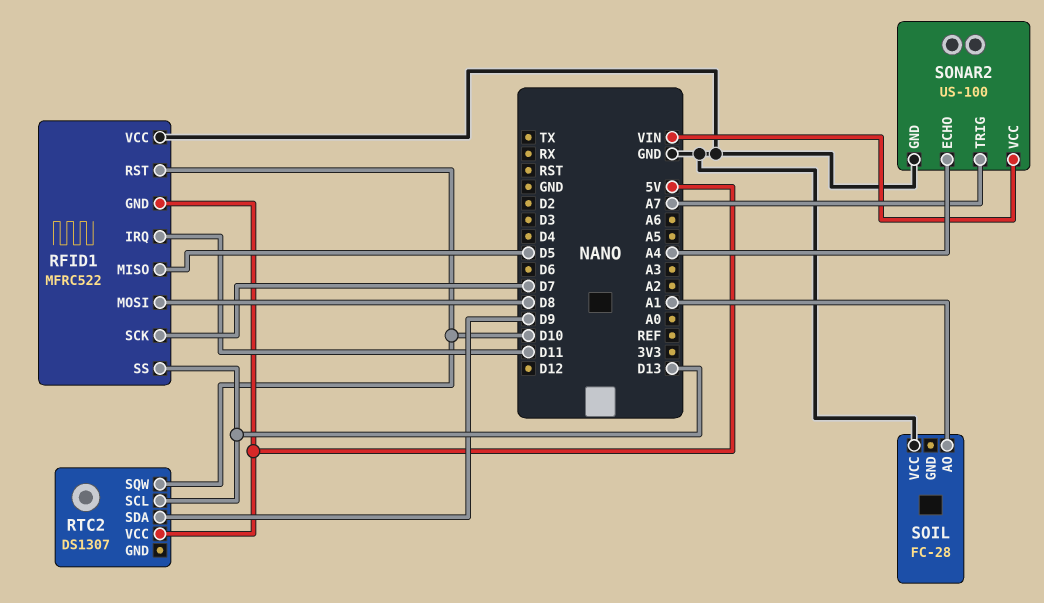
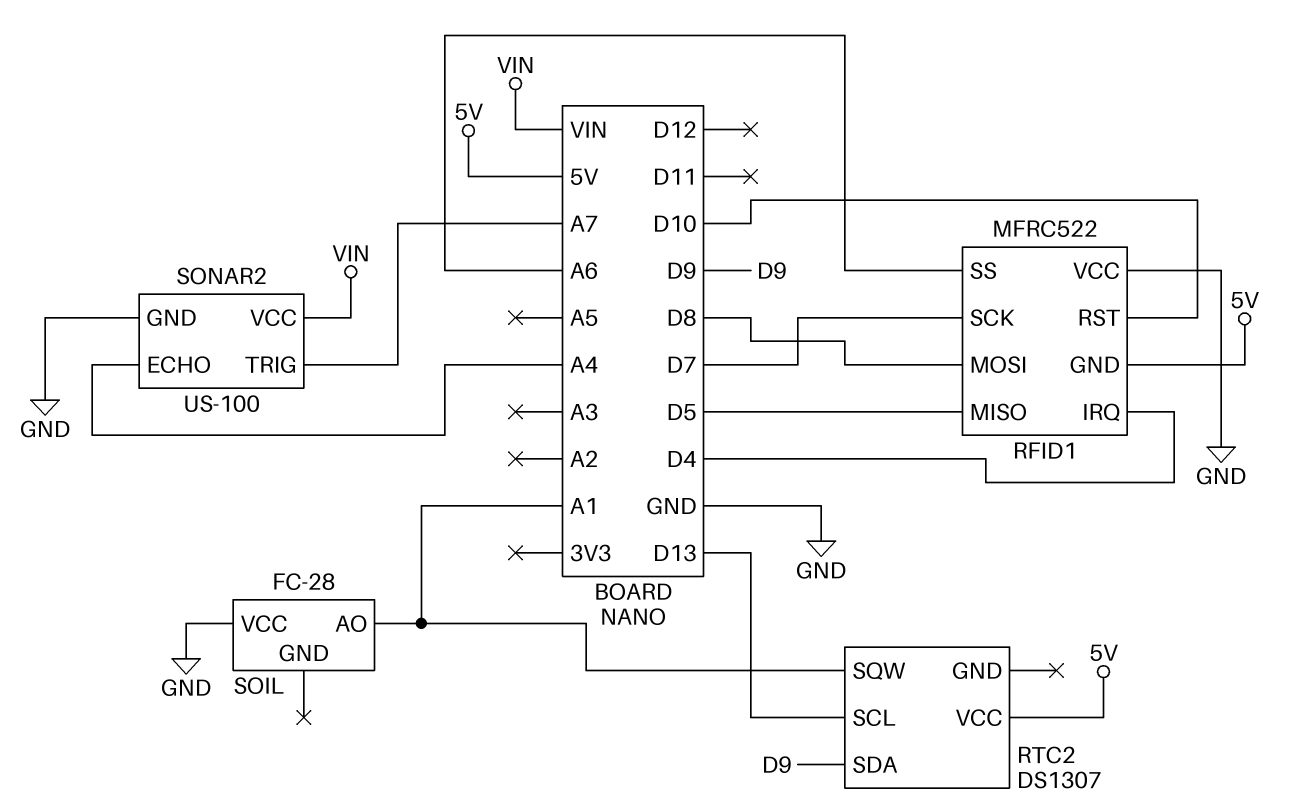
RFID1 pin IRQ: D11 -> D4
RFID1 pin SS: D13 -> A6
RTC2 pin SQW: D10 -> A1

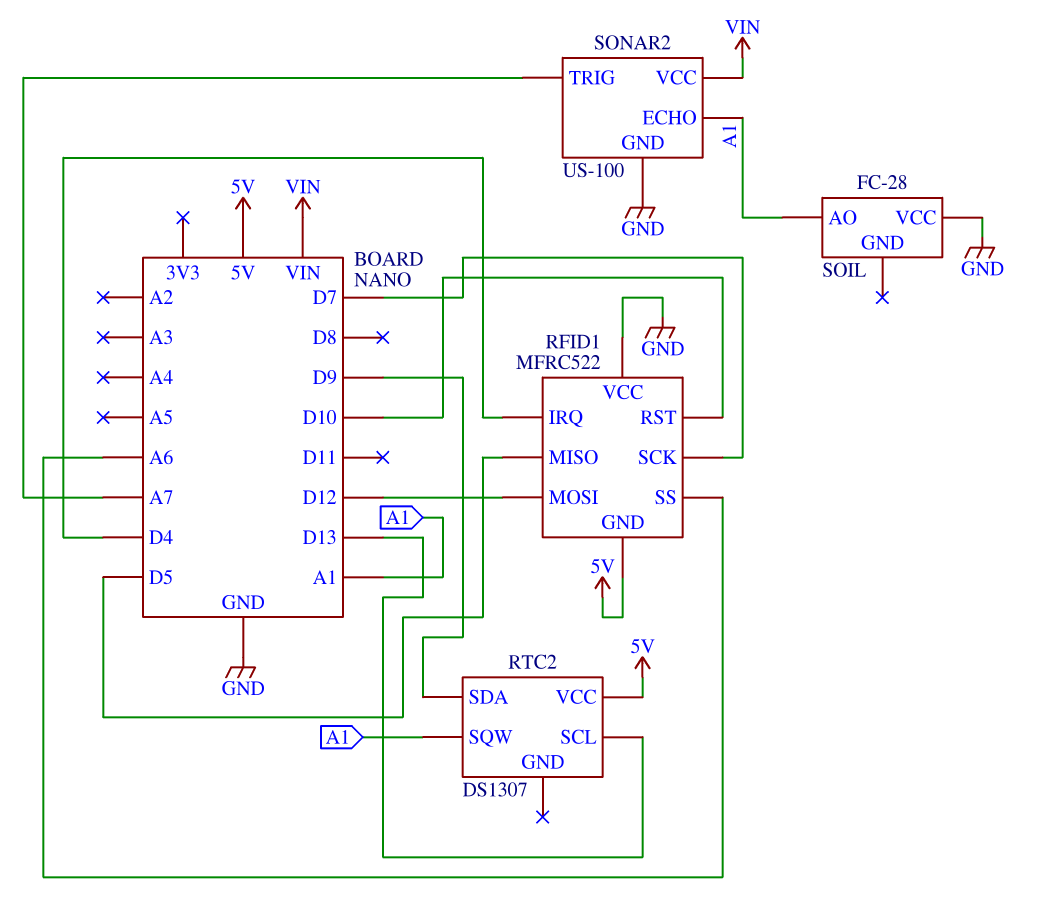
RFID1 pin MOSI: D8 -> D12
SONAR2 pin ECHO: A4 -> A1

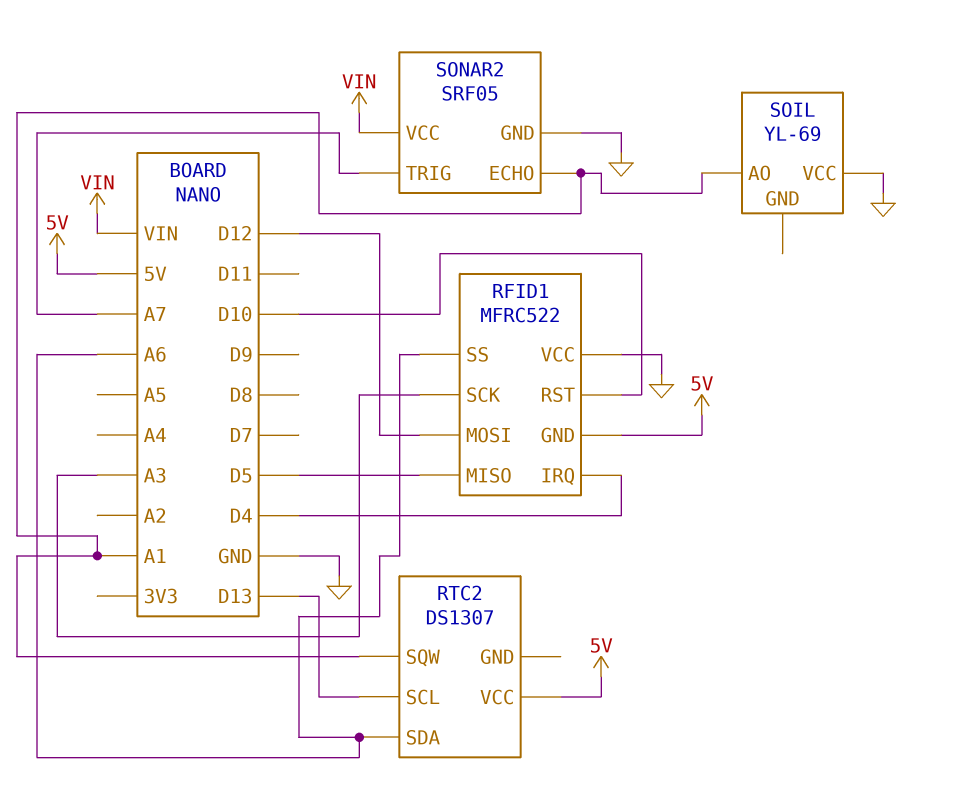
RFID1 pin SCK: D7 -> A3
RTC2 pin SDA: D9 -> A6
SOIL: FC-28 -> YL-69
SONAR2: US-100 -> SRF05

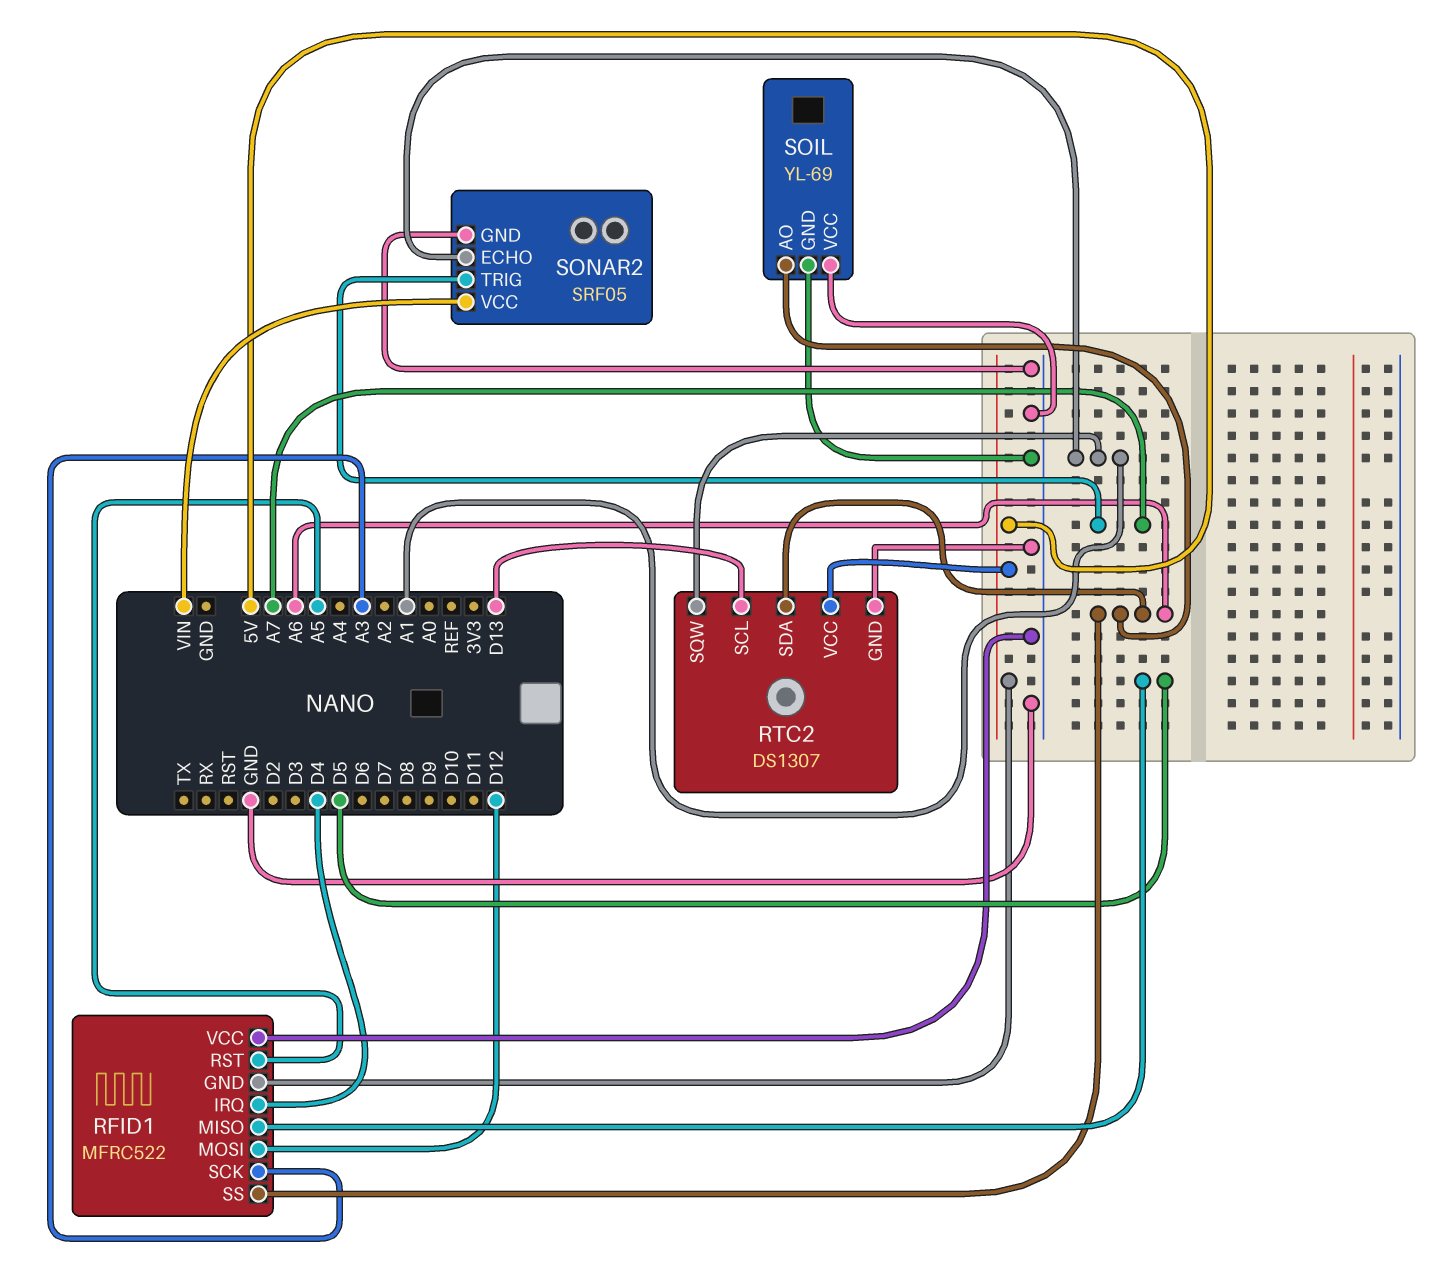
RFID1 pin RST: D10 -> A5
RTC2 pin GND: none -> GND
SOIL pin AO: A1 -> A6
SOIL pin GND: none -> GND

